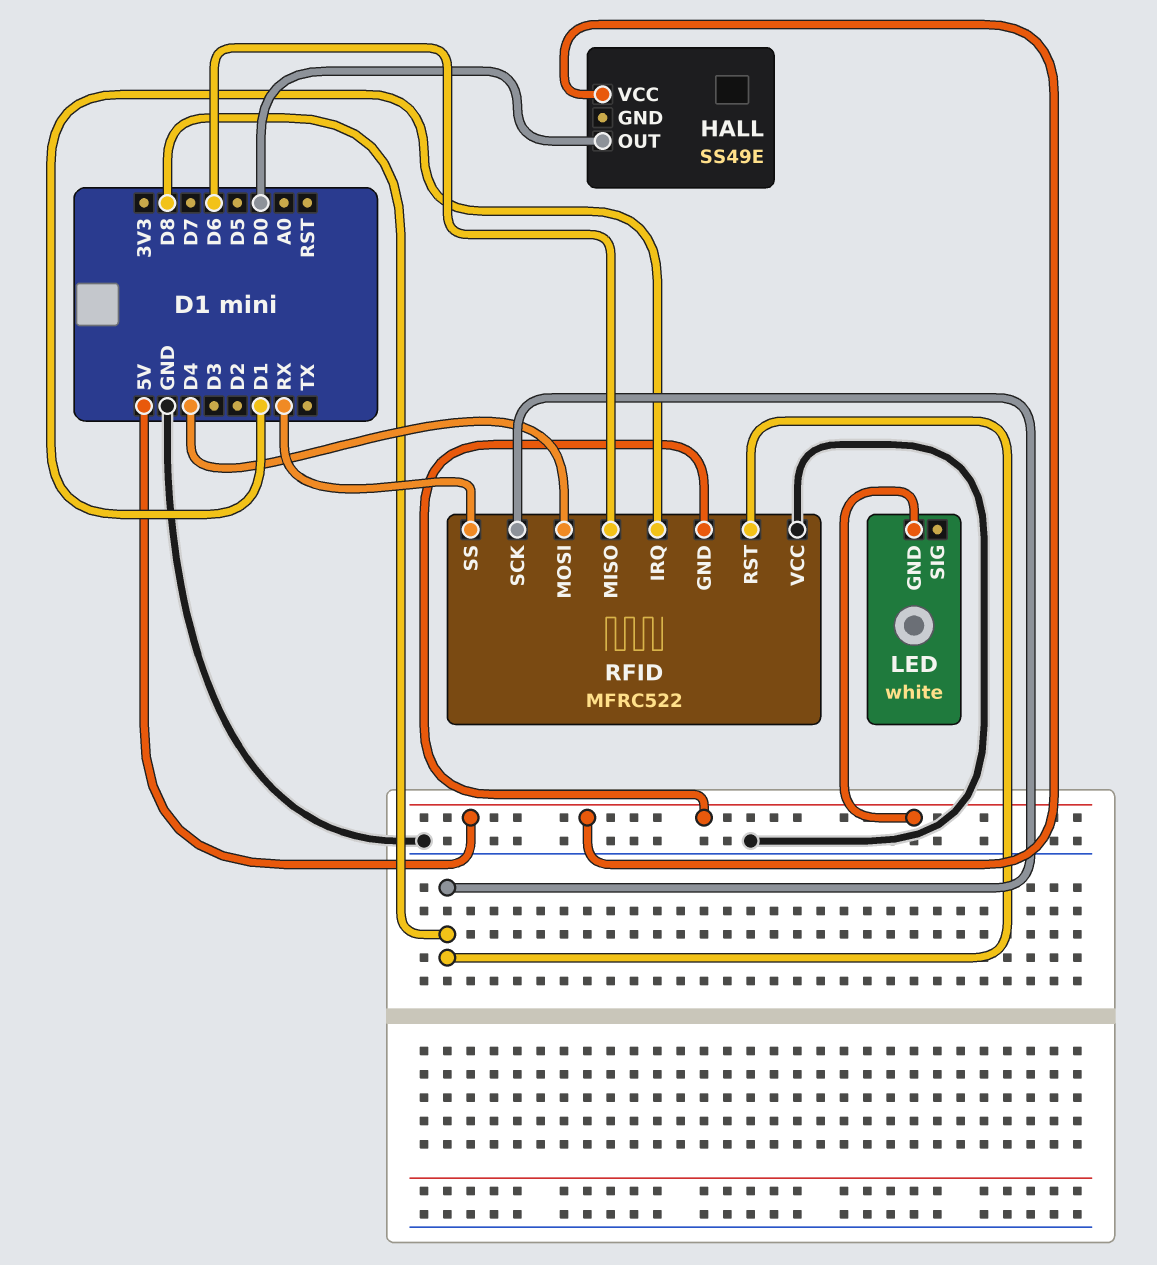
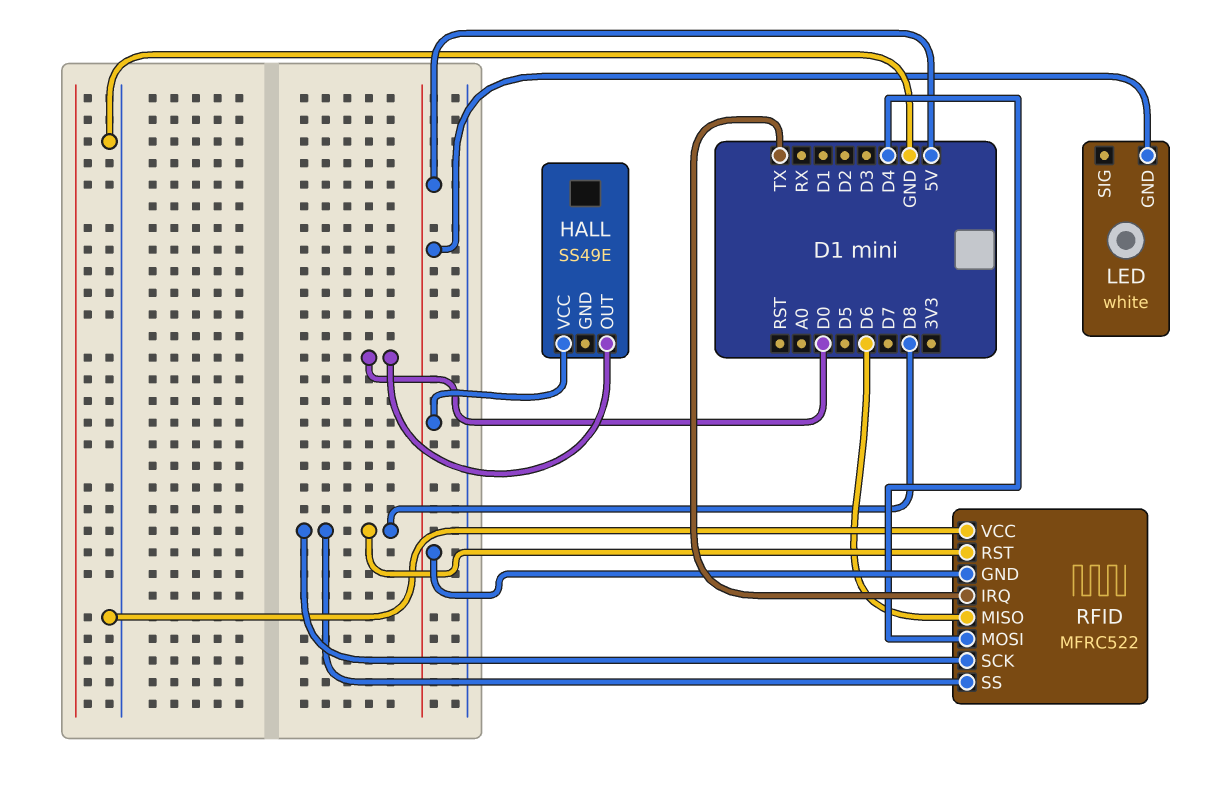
RFID pin IRQ: D1 -> TX
RFID pin SS: RX -> D8

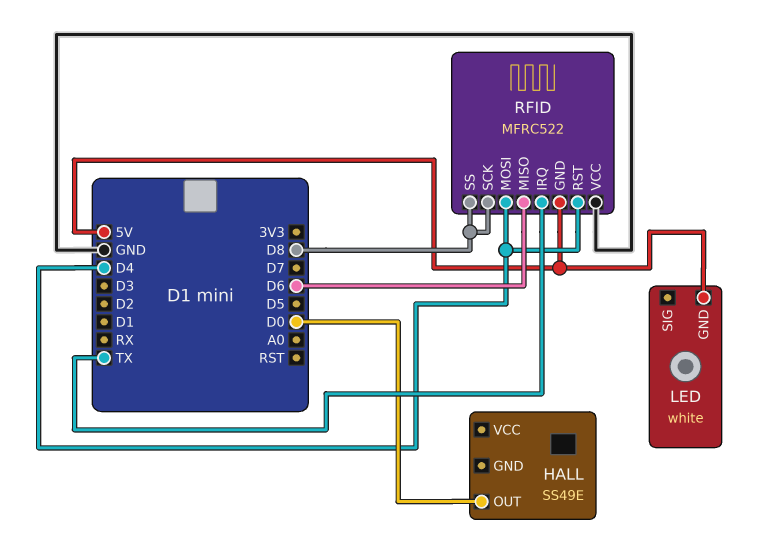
HALL pin VCC: 5V -> none
RFID pin RST: D8 -> D4

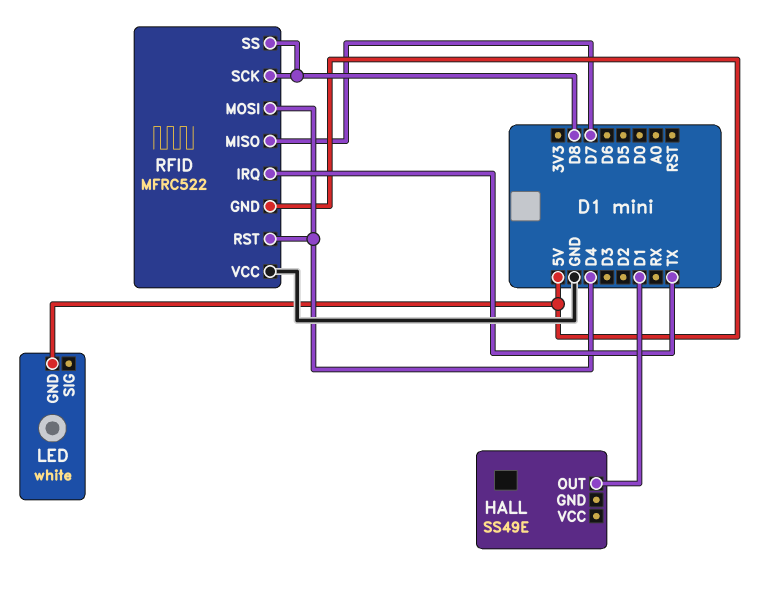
HALL pin OUT: D0 -> D1
RFID pin MISO: D6 -> D7

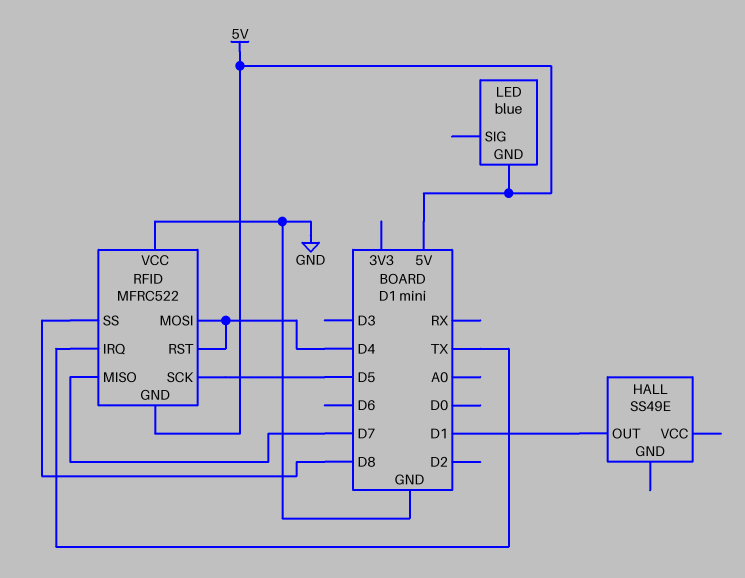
LED: white -> blue
RFID pin SCK: D8 -> D5

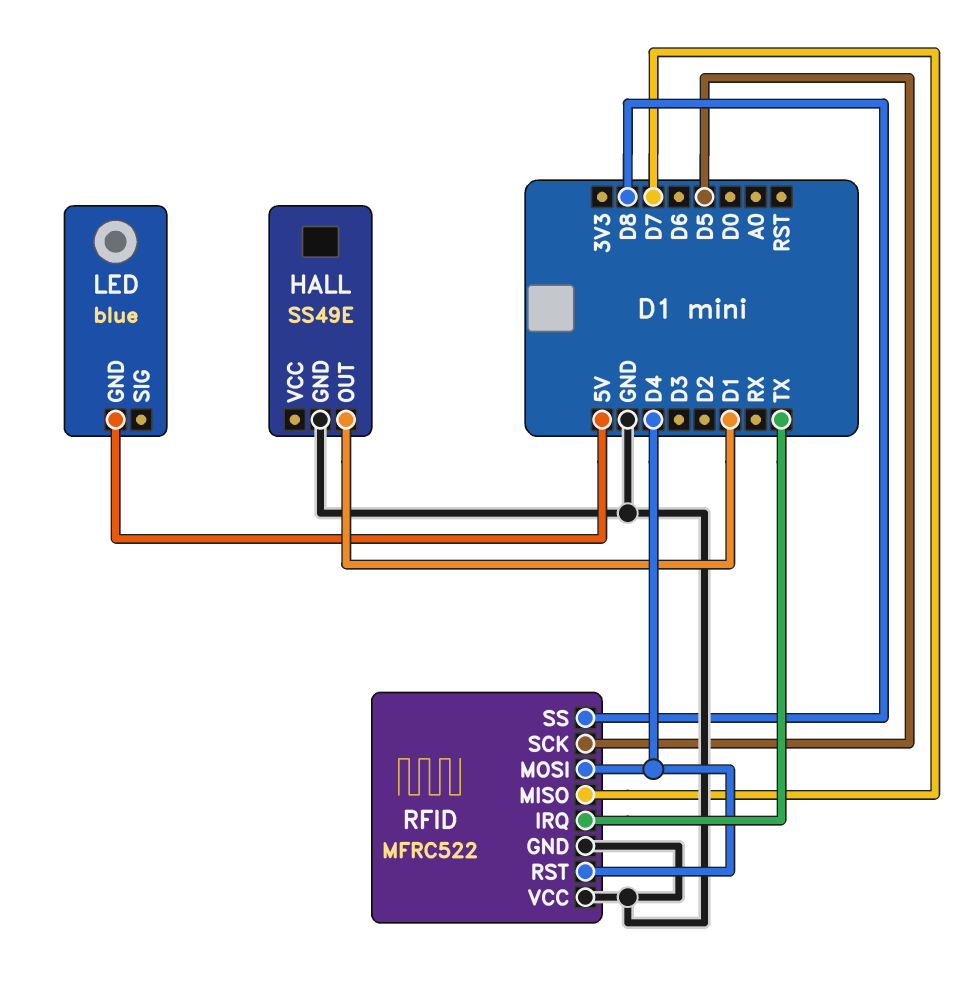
HALL pin GND: none -> GND
RFID pin GND: 5V -> GND

